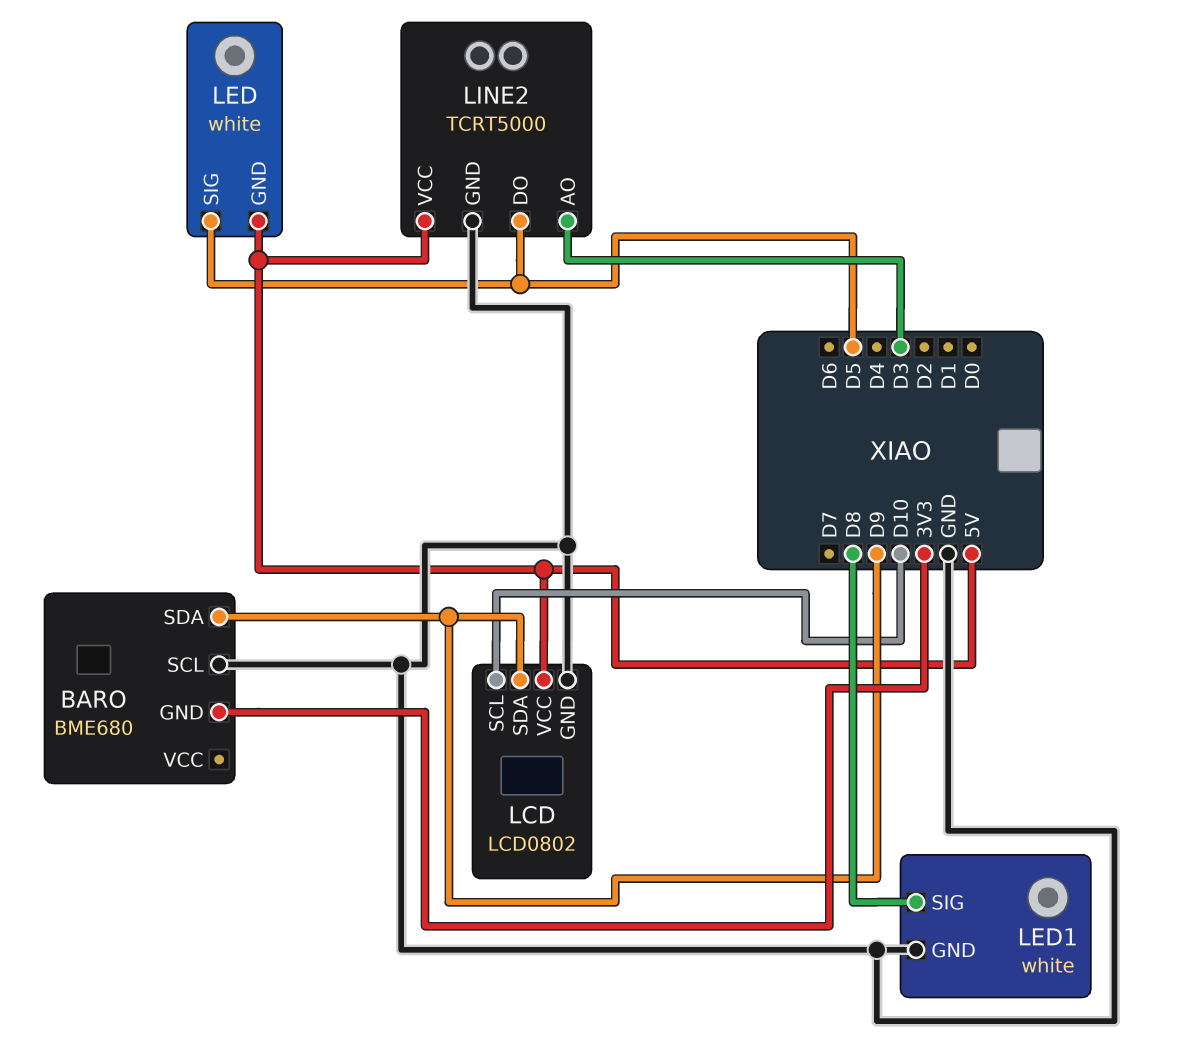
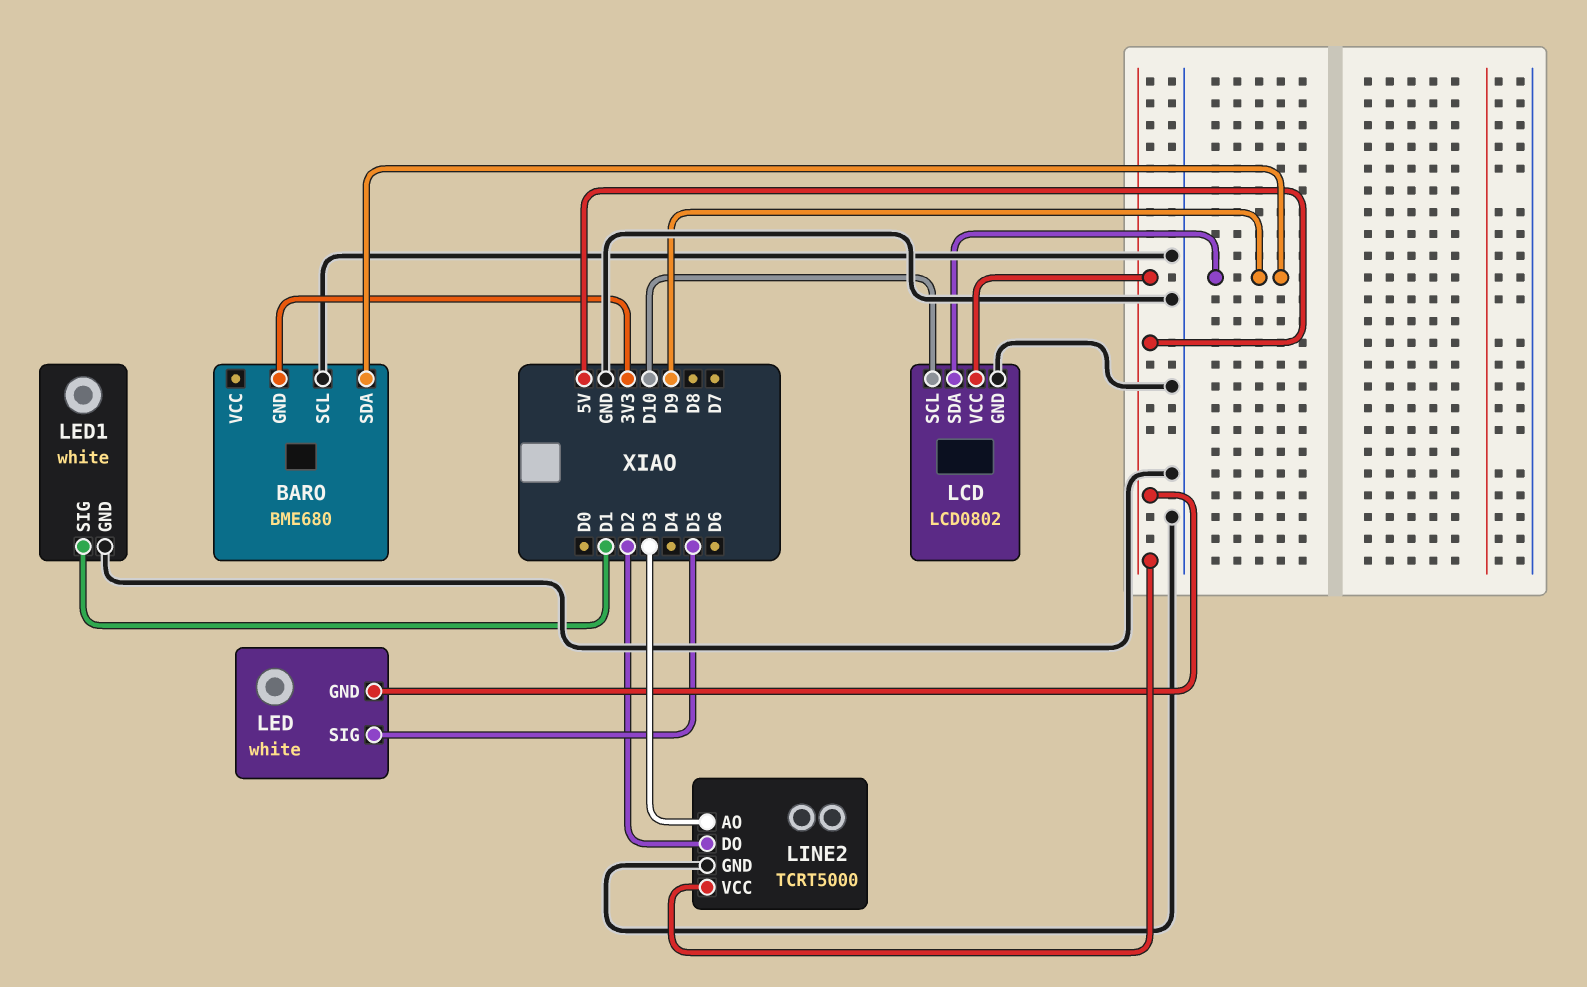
LED1 pin SIG: D8 -> D1
LINE2 pin DO: D5 -> D2

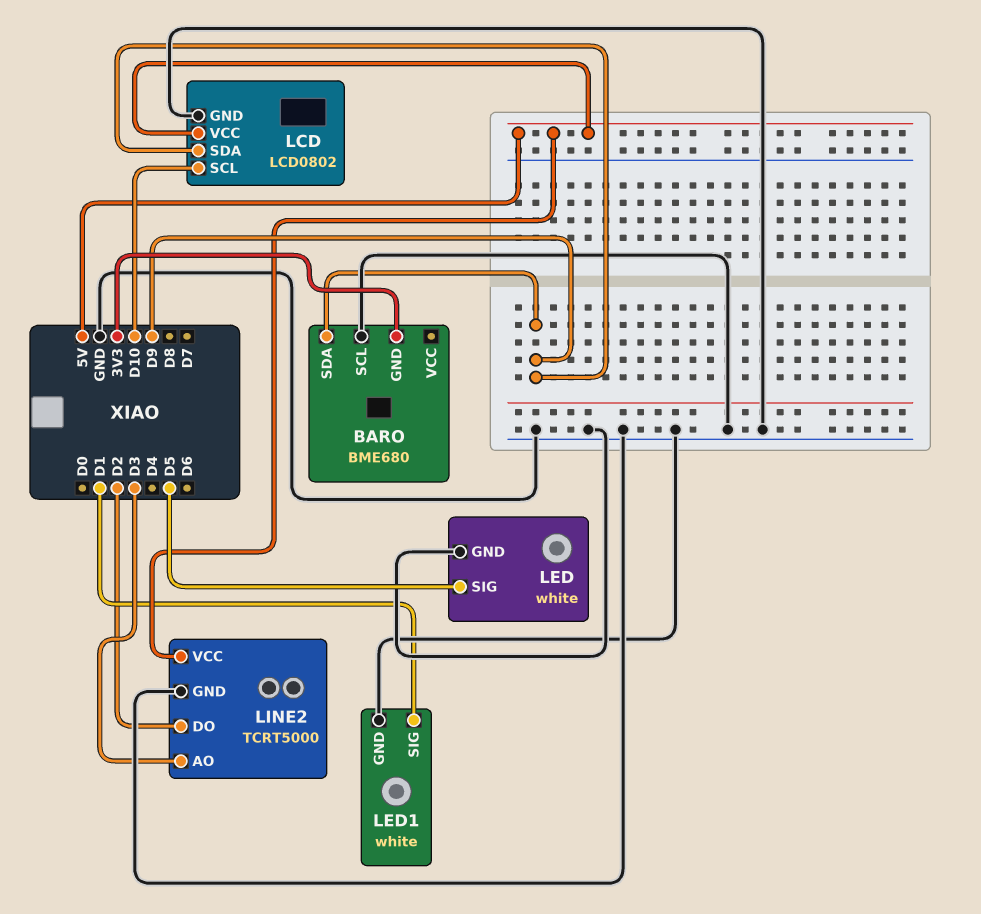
LED pin GND: 5V -> GND

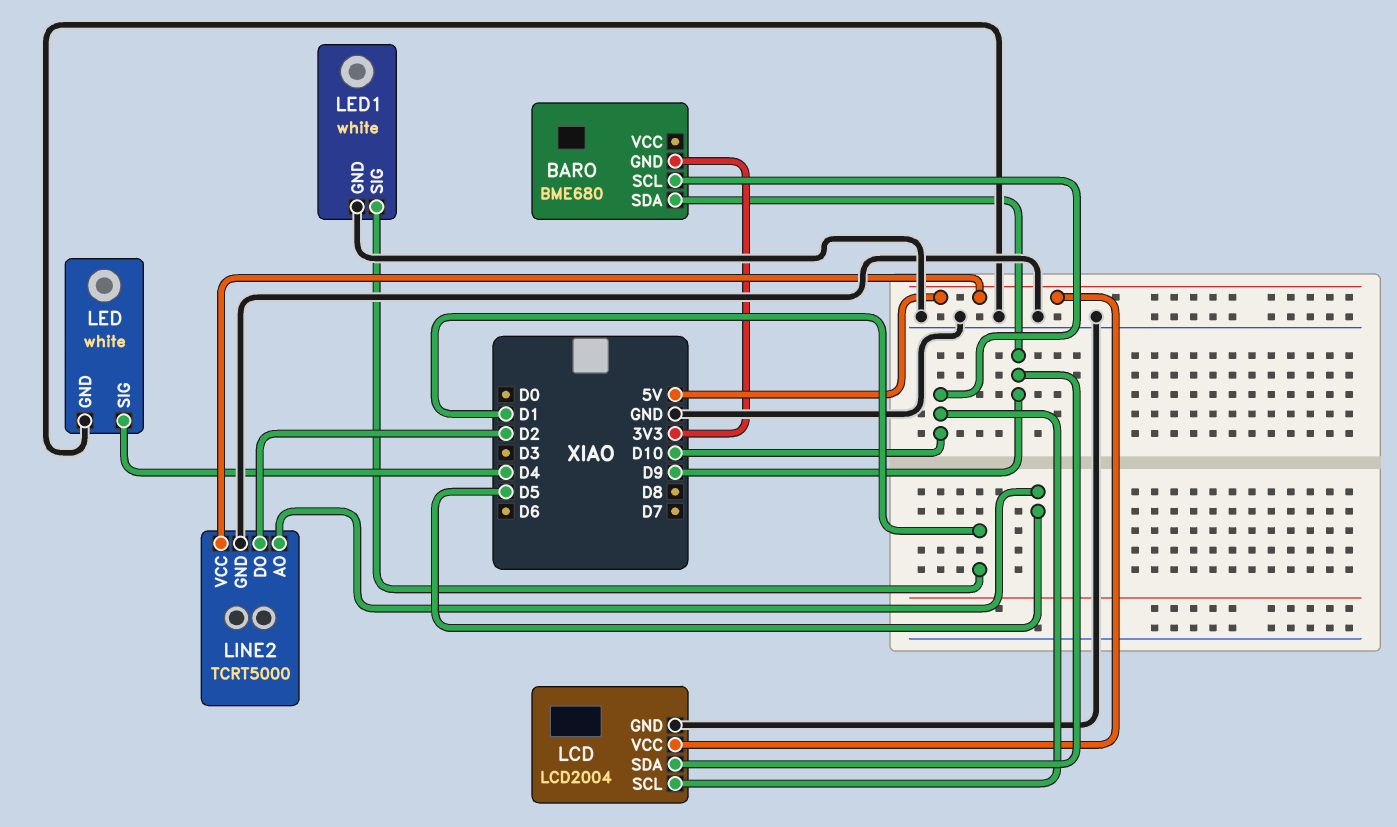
BARO pin SCL: GND -> D10
LCD: LCD0802 -> LCD2004
LED pin SIG: D5 -> D4
LINE2 pin AO: D3 -> D5

